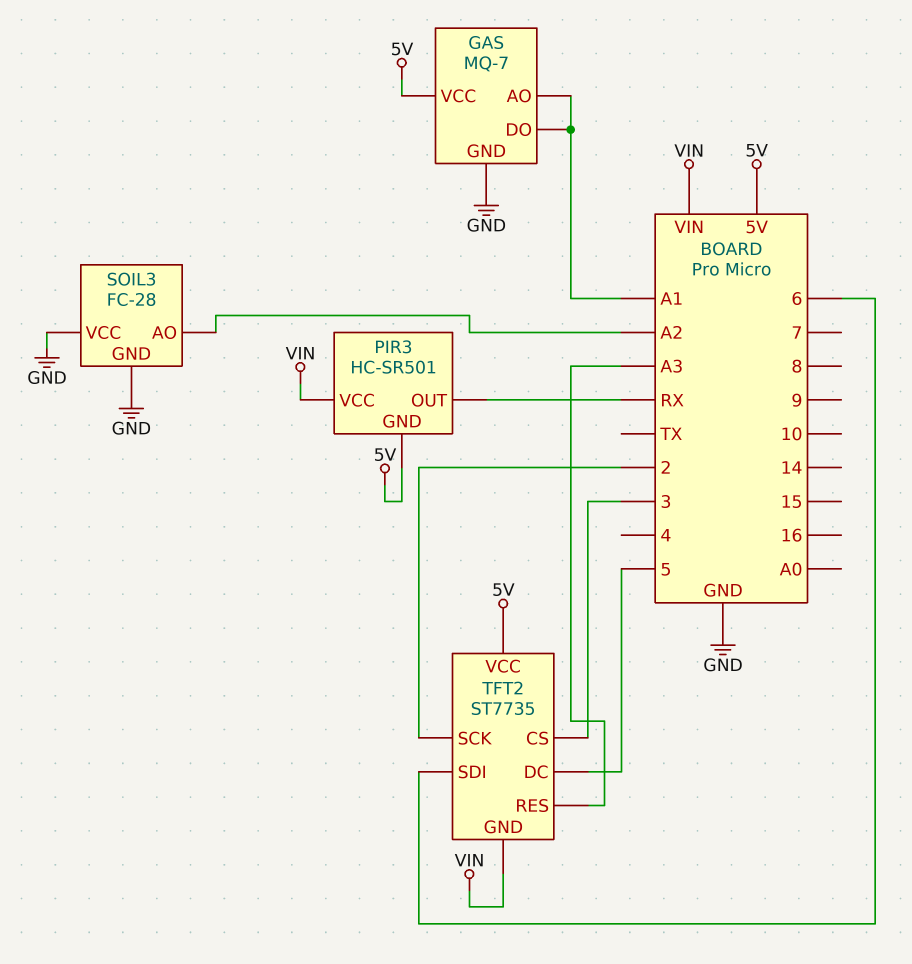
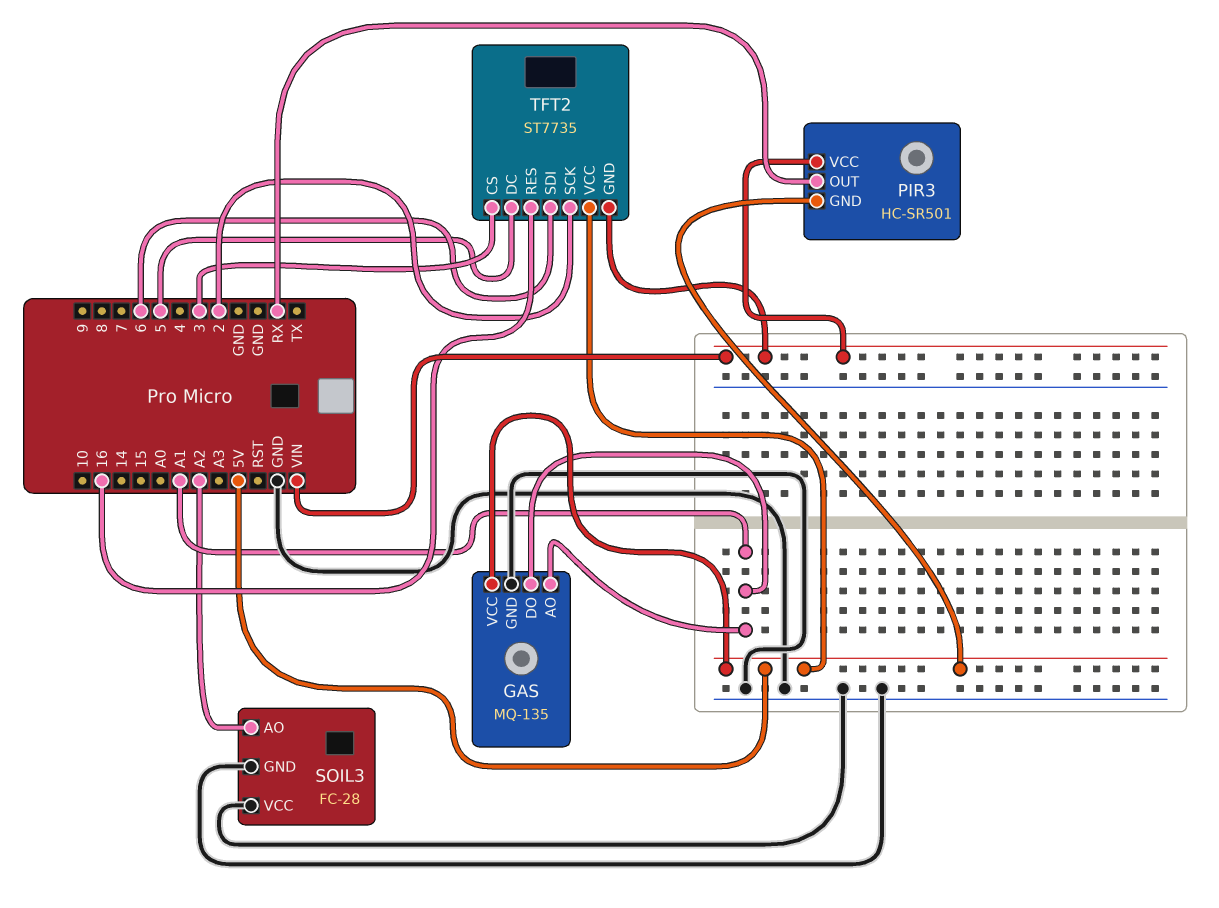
GAS: MQ-7 -> MQ-135
TFT2 pin RES: A3 -> 16

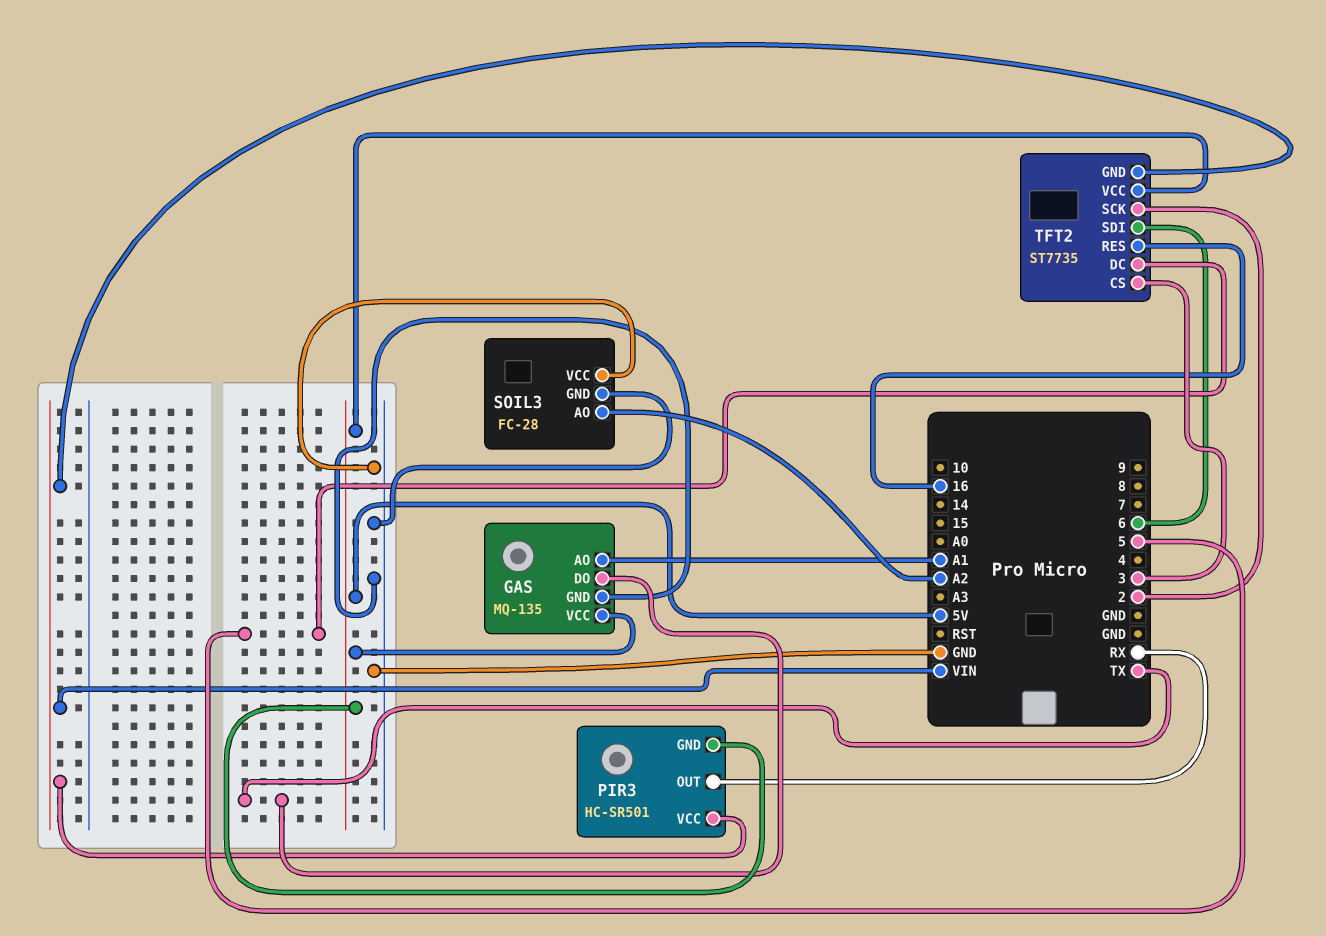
GAS pin DO: A1 -> TX

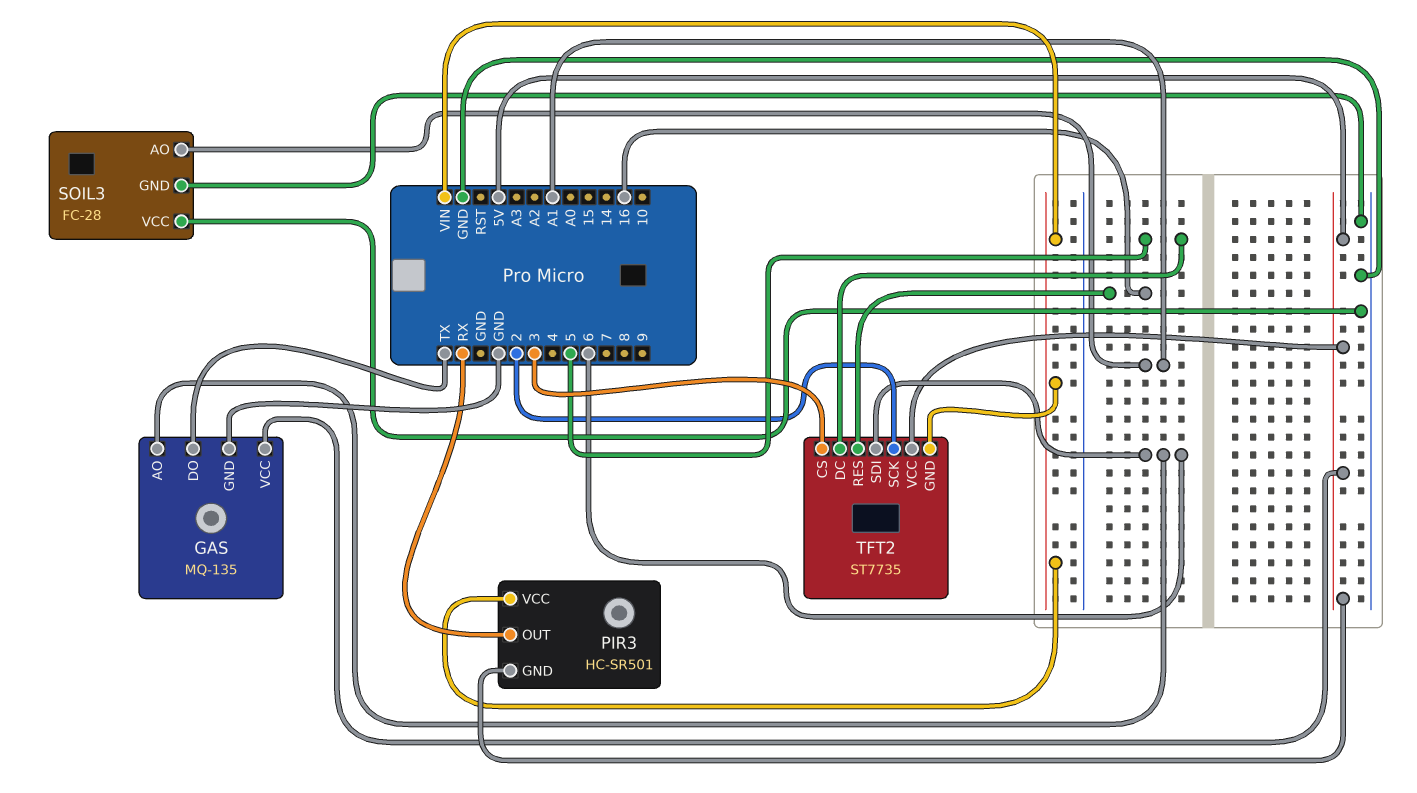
GAS pin AO: A1 -> 6
SOIL3 pin AO: A2 -> A1

